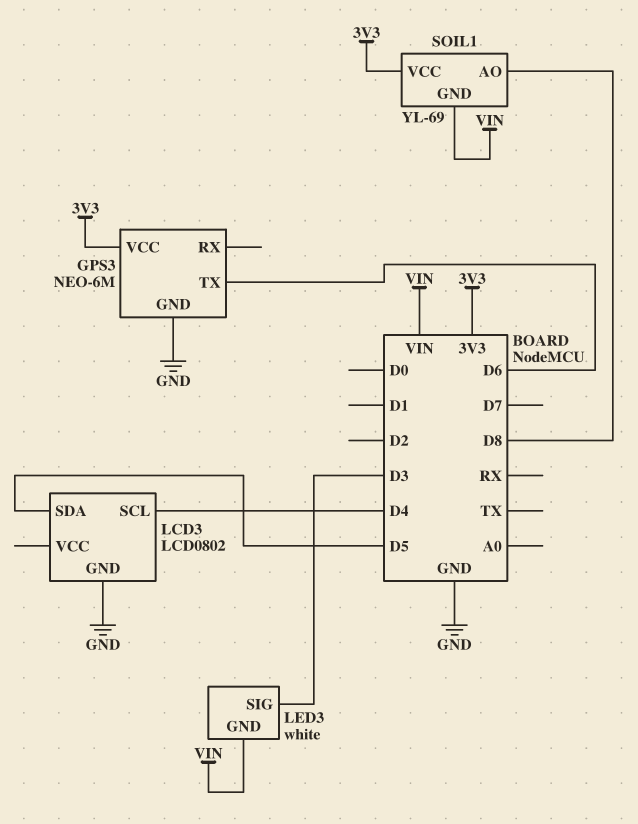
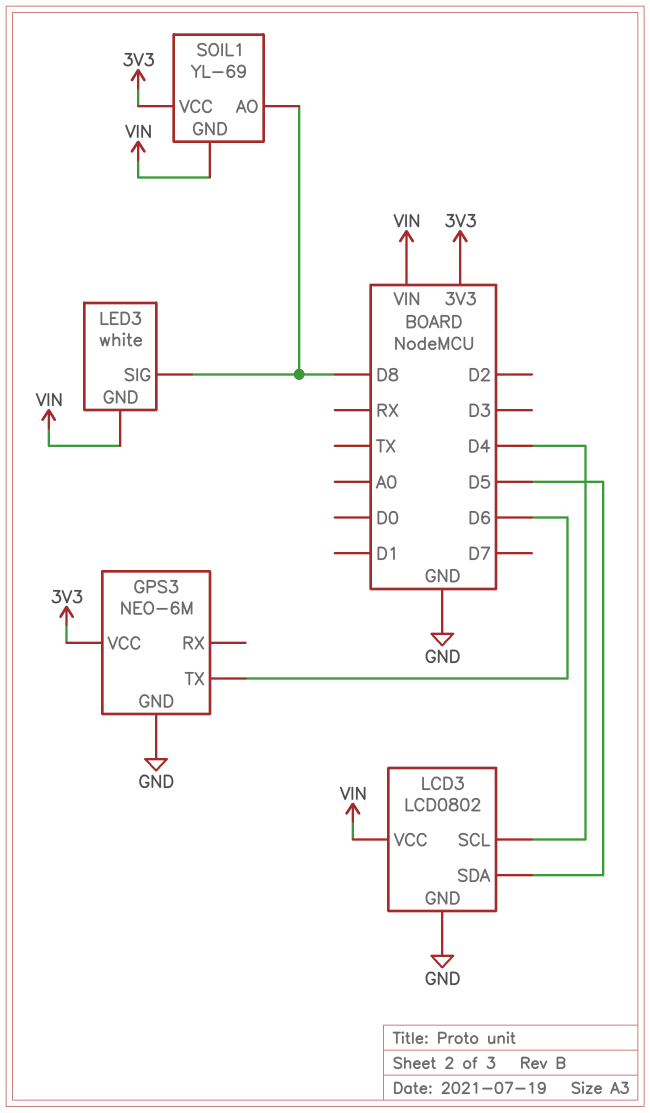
LCD3 pin VCC: none -> VIN
LED3 pin SIG: D3 -> D8

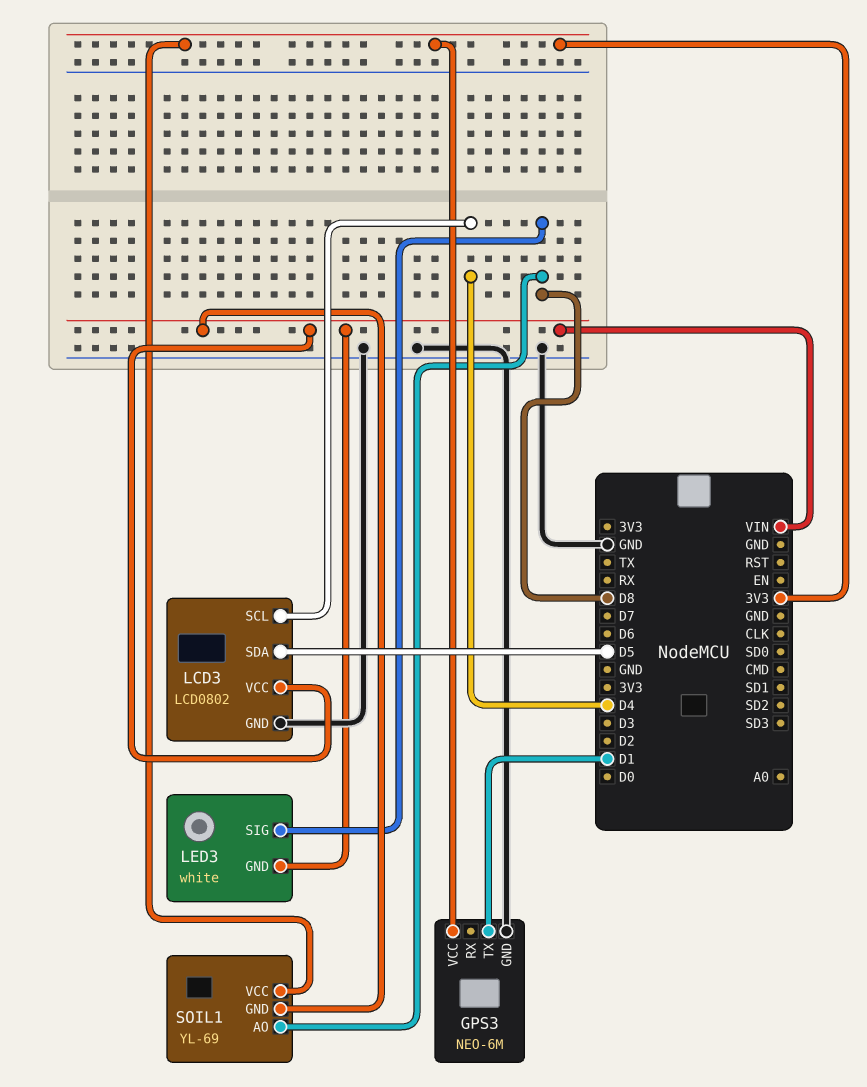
GPS3 pin TX: D6 -> D1

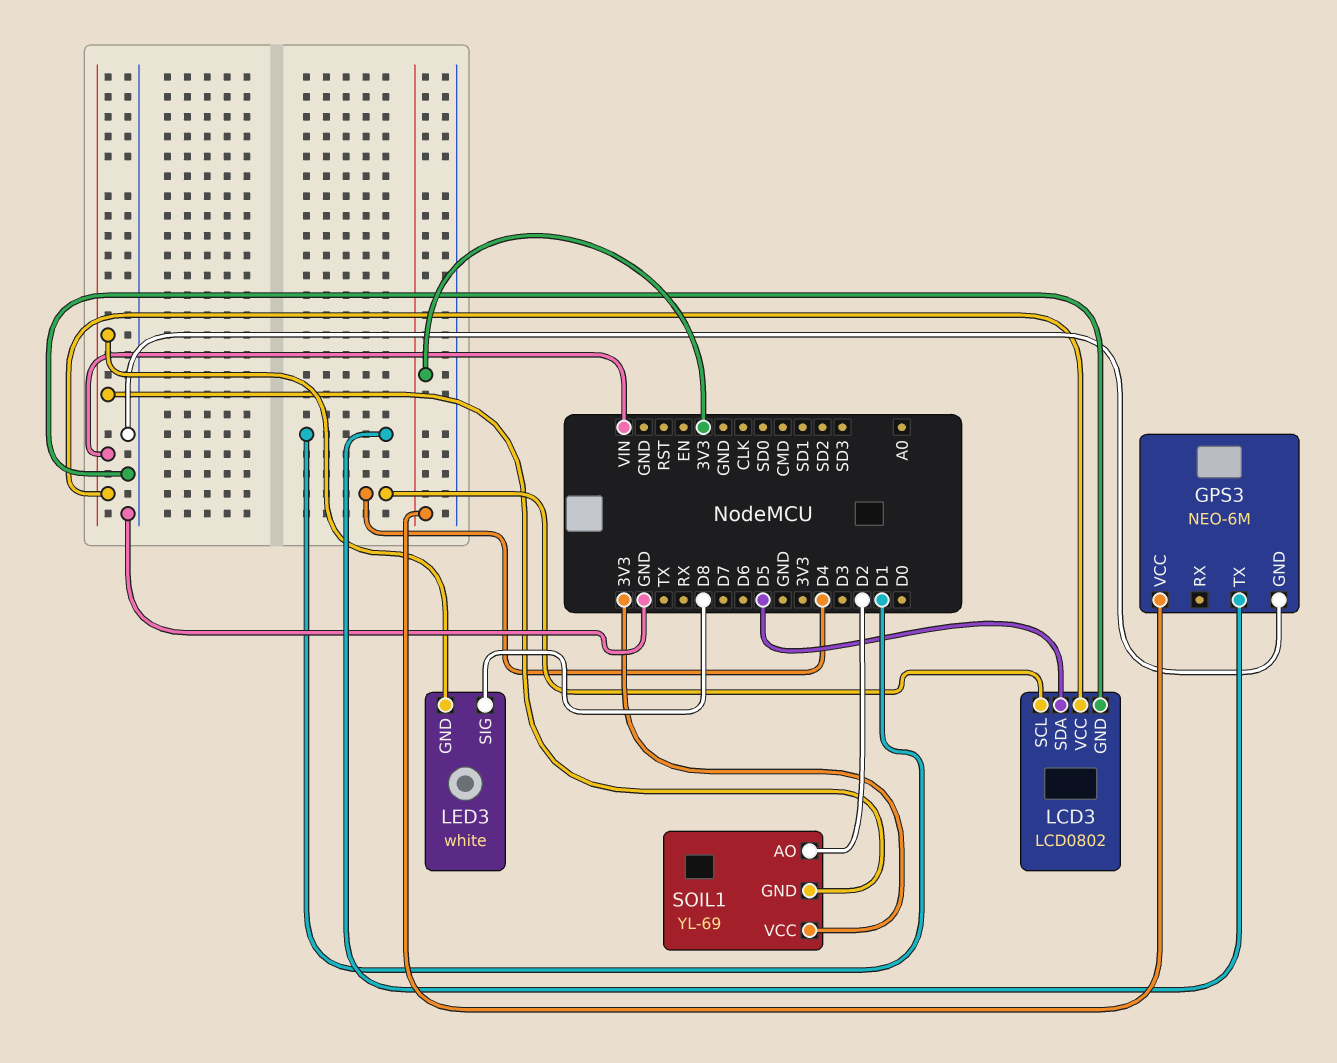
SOIL1 pin AO: D8 -> D2

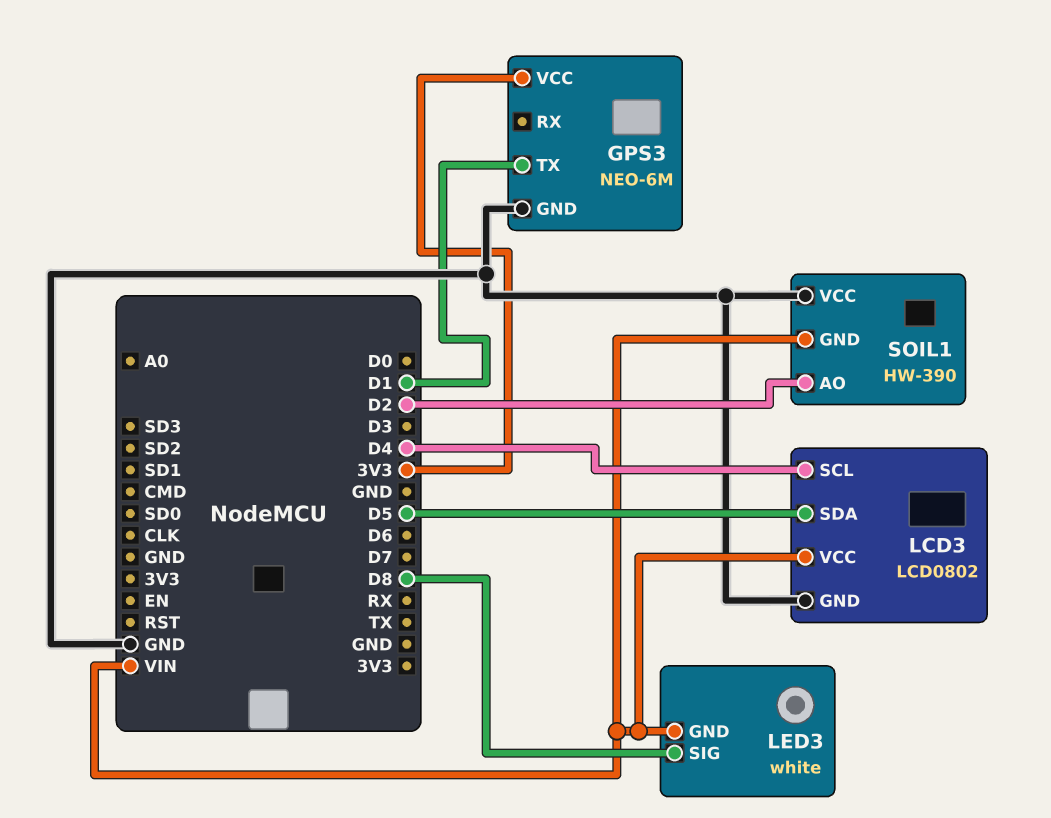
SOIL1: YL-69 -> HW-390
SOIL1 pin VCC: 3V3 -> GND

